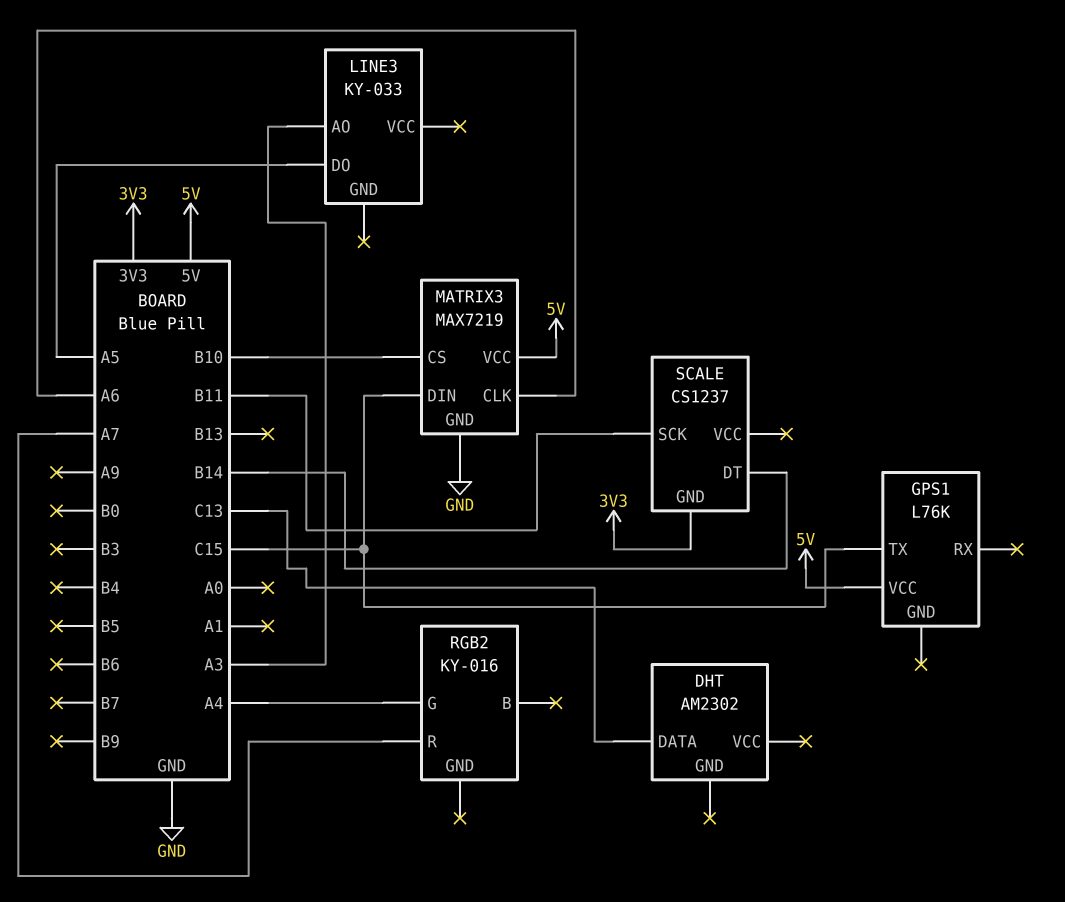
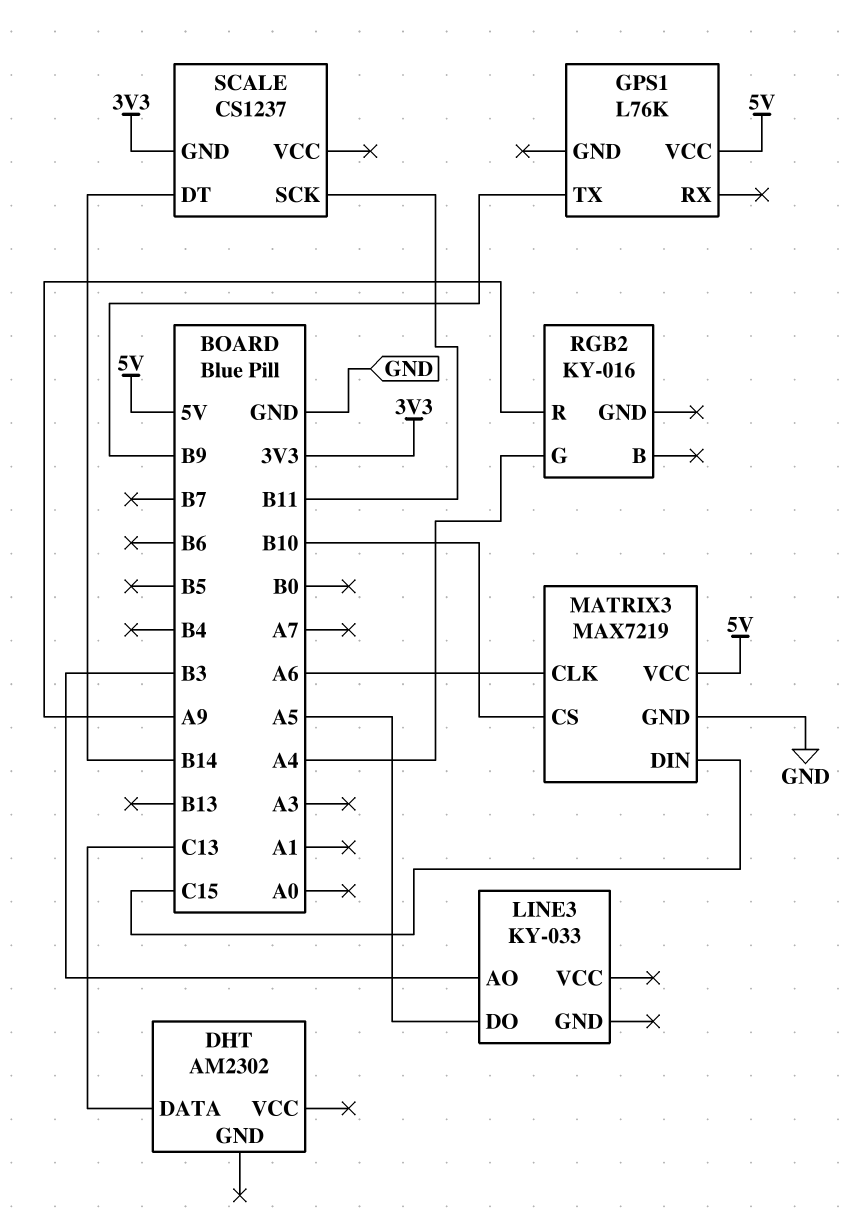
GPS1 pin TX: C15 -> B9
LINE3 pin AO: A3 -> B3
RGB2 pin R: A7 -> A9

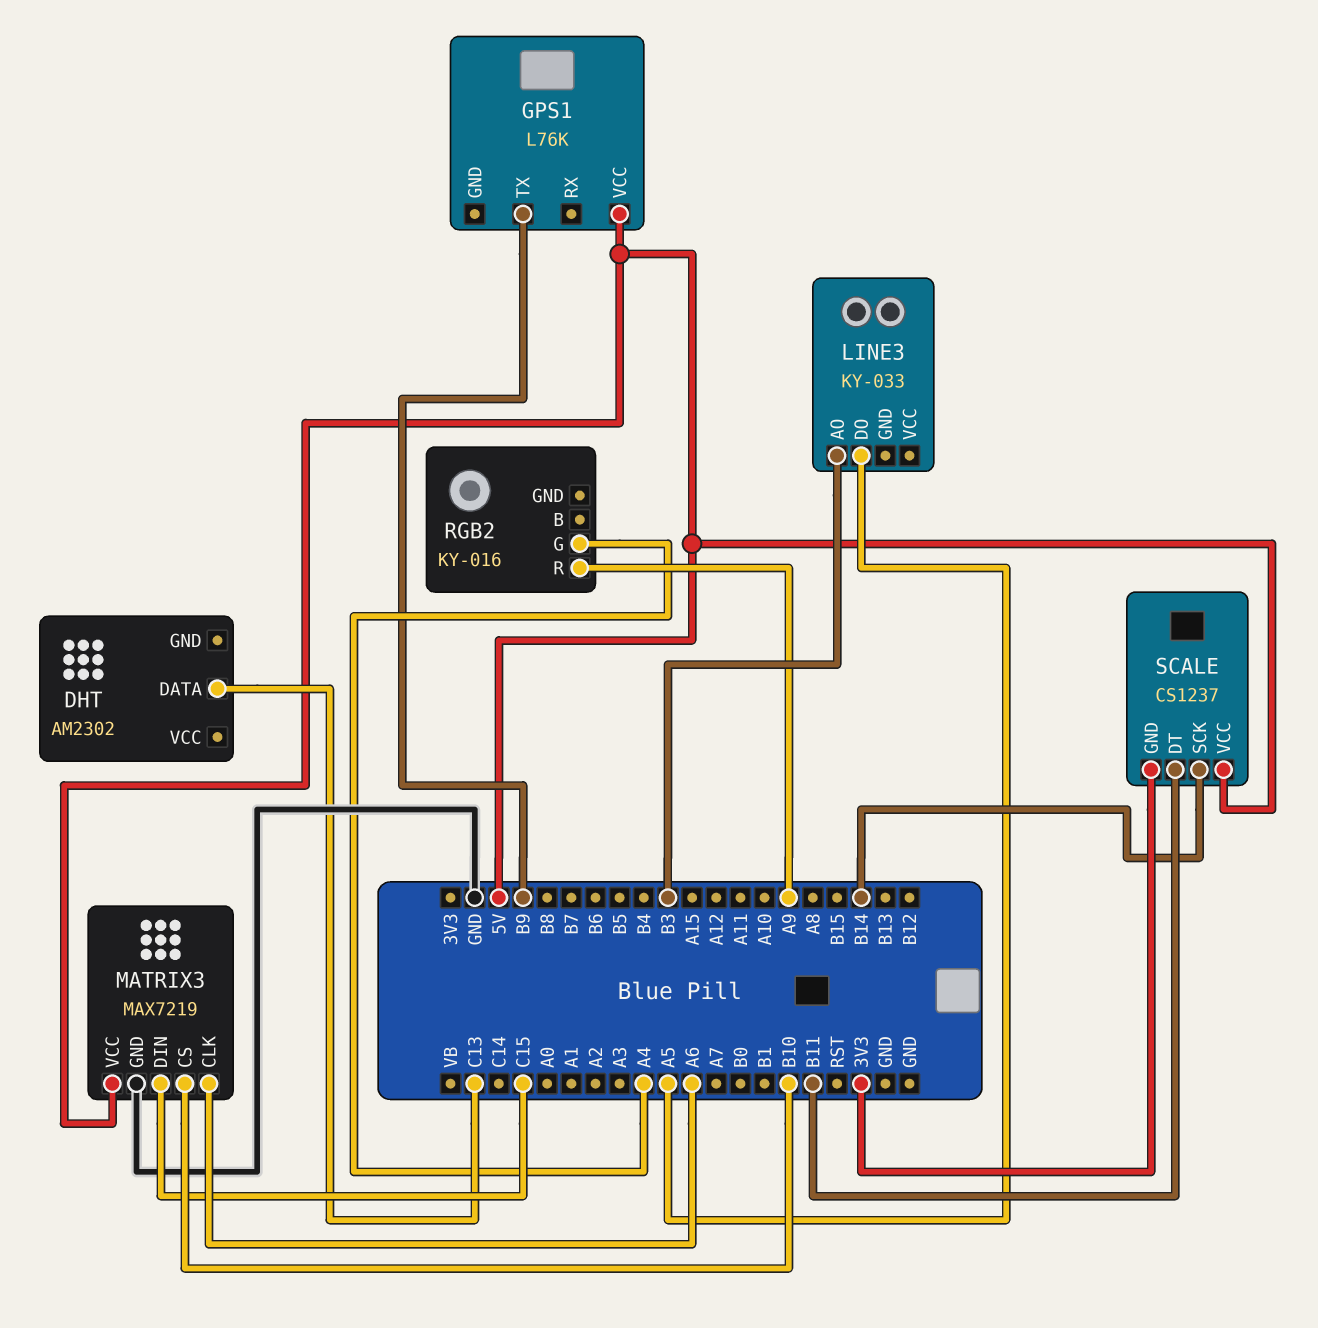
SCALE pin DT: B14 -> B11
SCALE pin SCK: B11 -> B14
SCALE pin VCC: none -> 5V

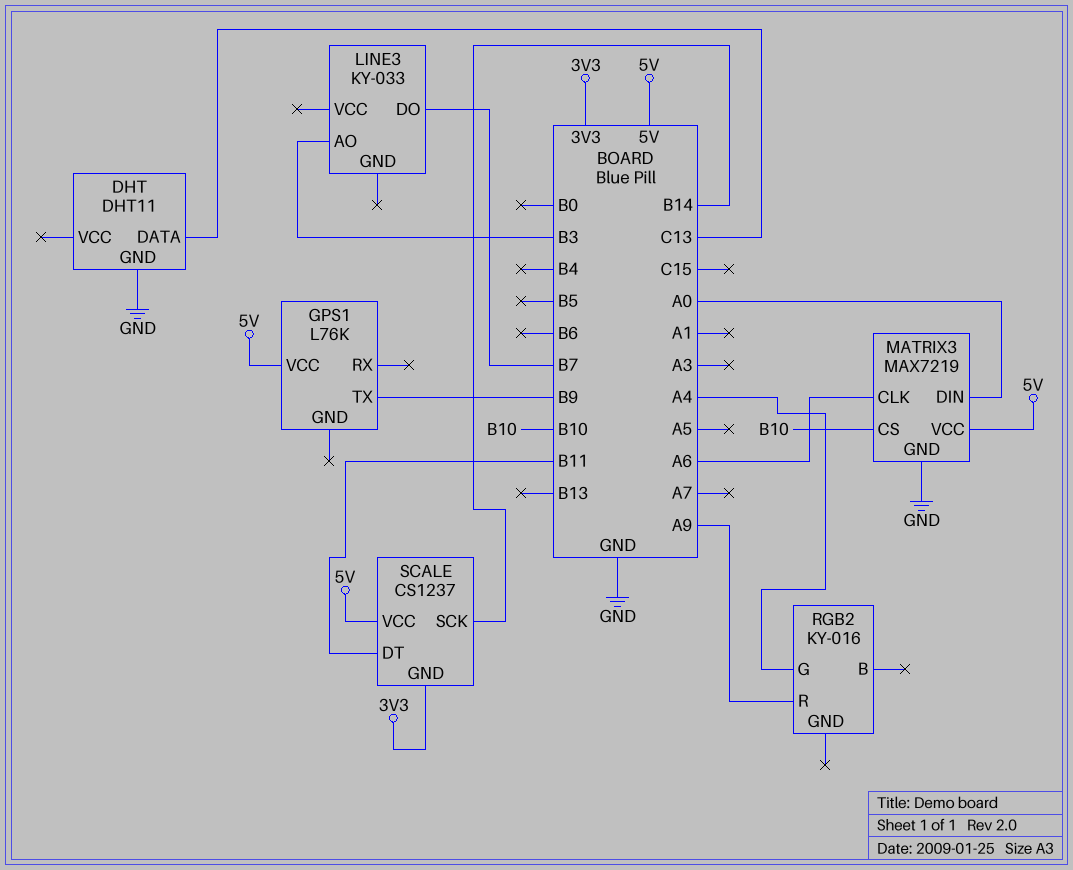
DHT: AM2302 -> DHT11
DHT pin GND: none -> GND
LINE3 pin DO: A5 -> B7
MATRIX3 pin DIN: C15 -> A0

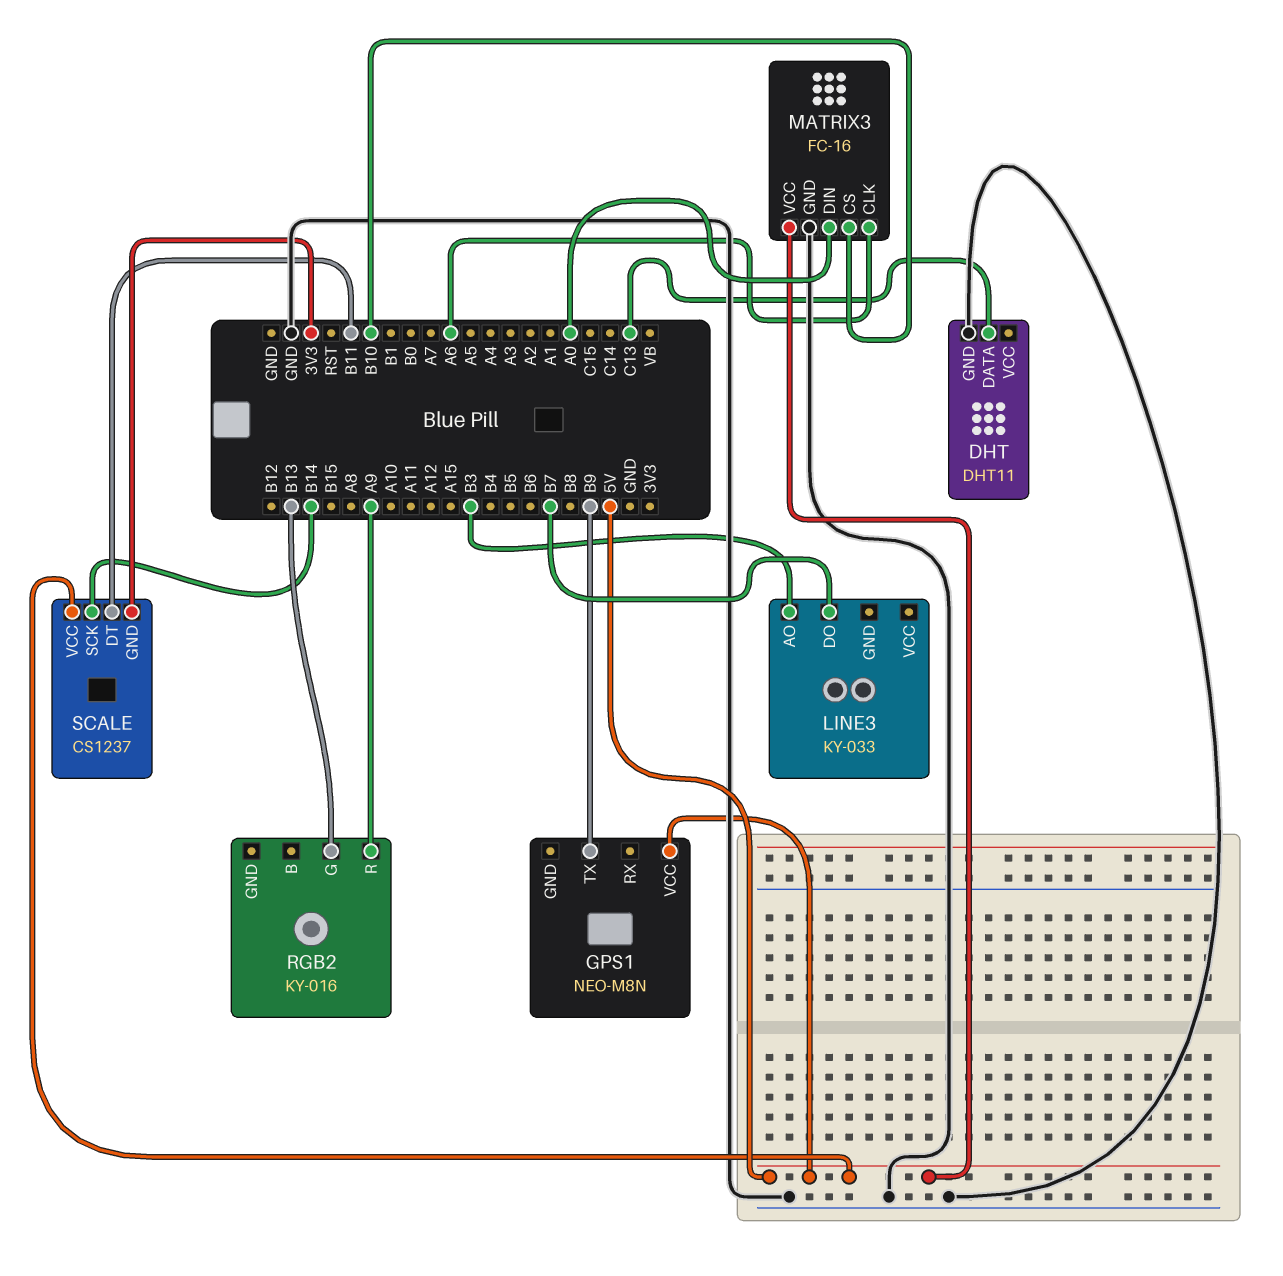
GPS1: L76K -> NEO-M8N
MATRIX3: MAX7219 -> FC-16
RGB2 pin G: A4 -> B13

